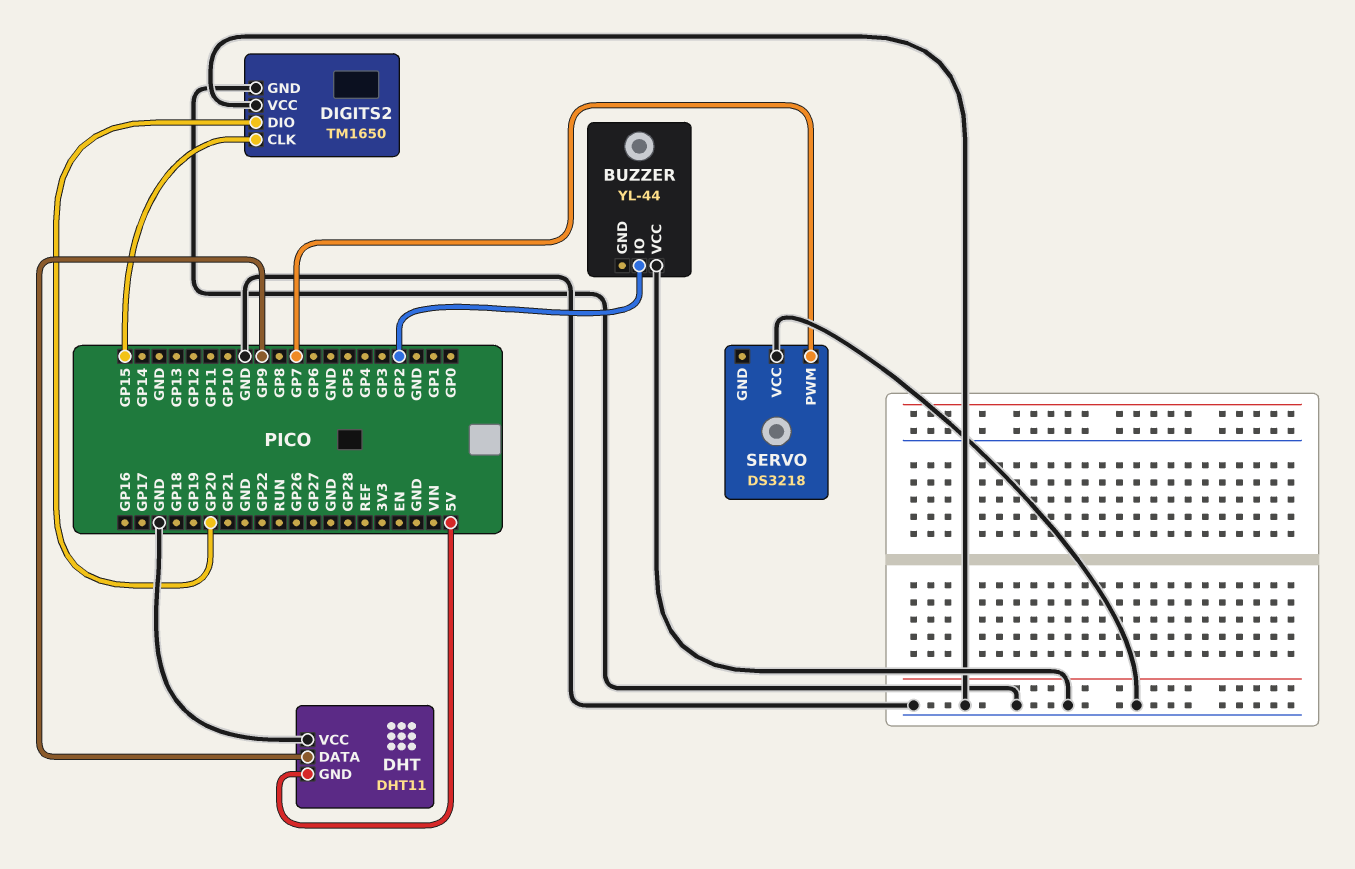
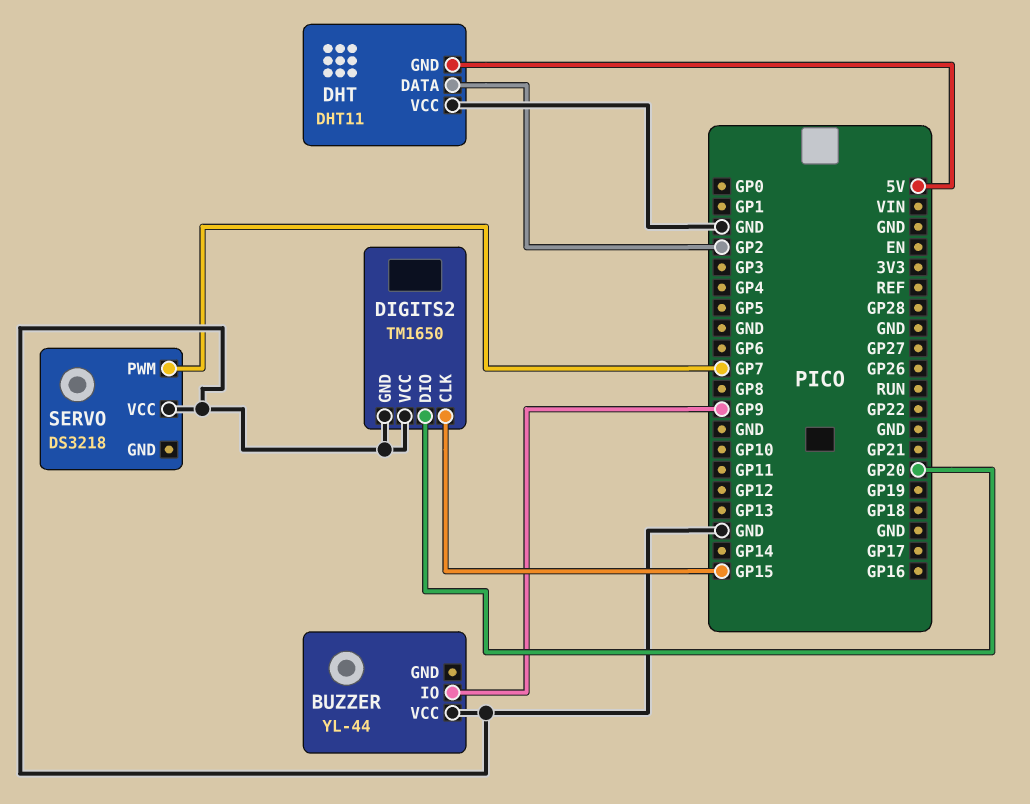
BUZZER pin IO: GP2 -> GP9
DHT pin DATA: GP9 -> GP2

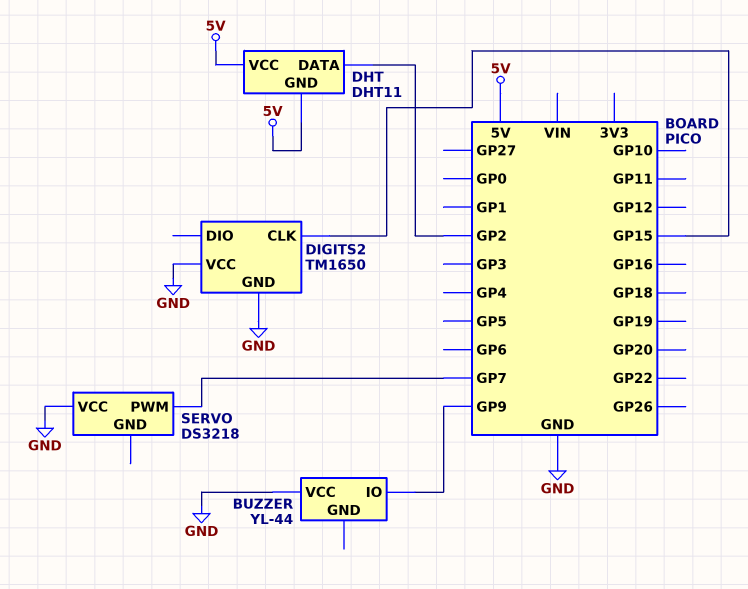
DHT pin VCC: GND -> 5V
DIGITS2 pin DIO: GP20 -> none

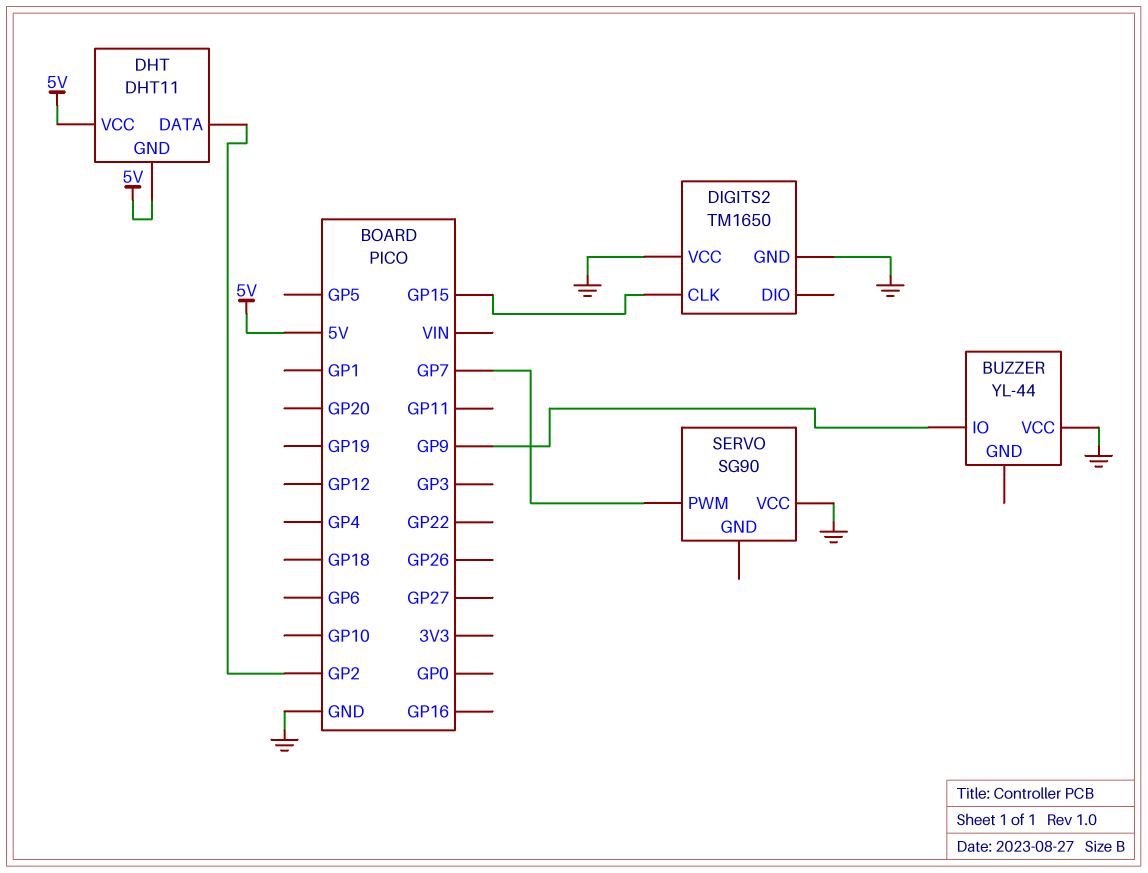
SERVO: DS3218 -> SG90

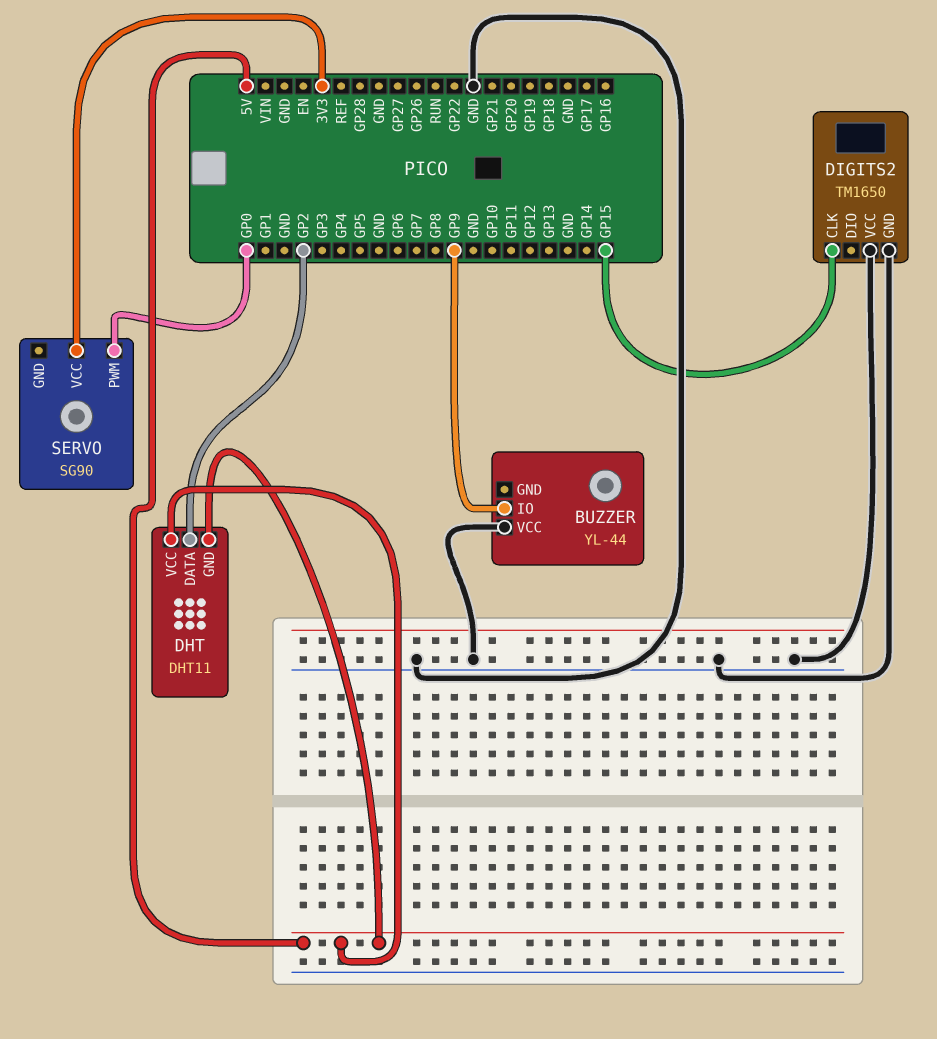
SERVO pin PWM: GP7 -> GP0
SERVO pin VCC: GND -> 3V3

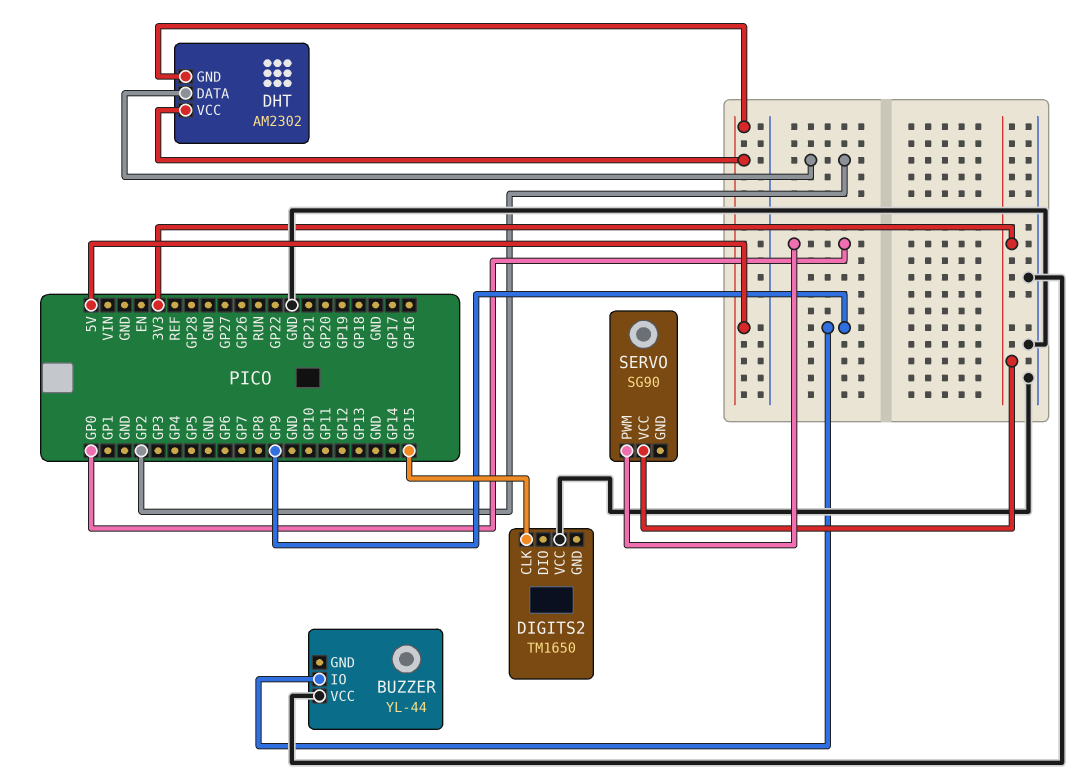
DHT: DHT11 -> AM2302
DIGITS2 pin GND: GND -> none

